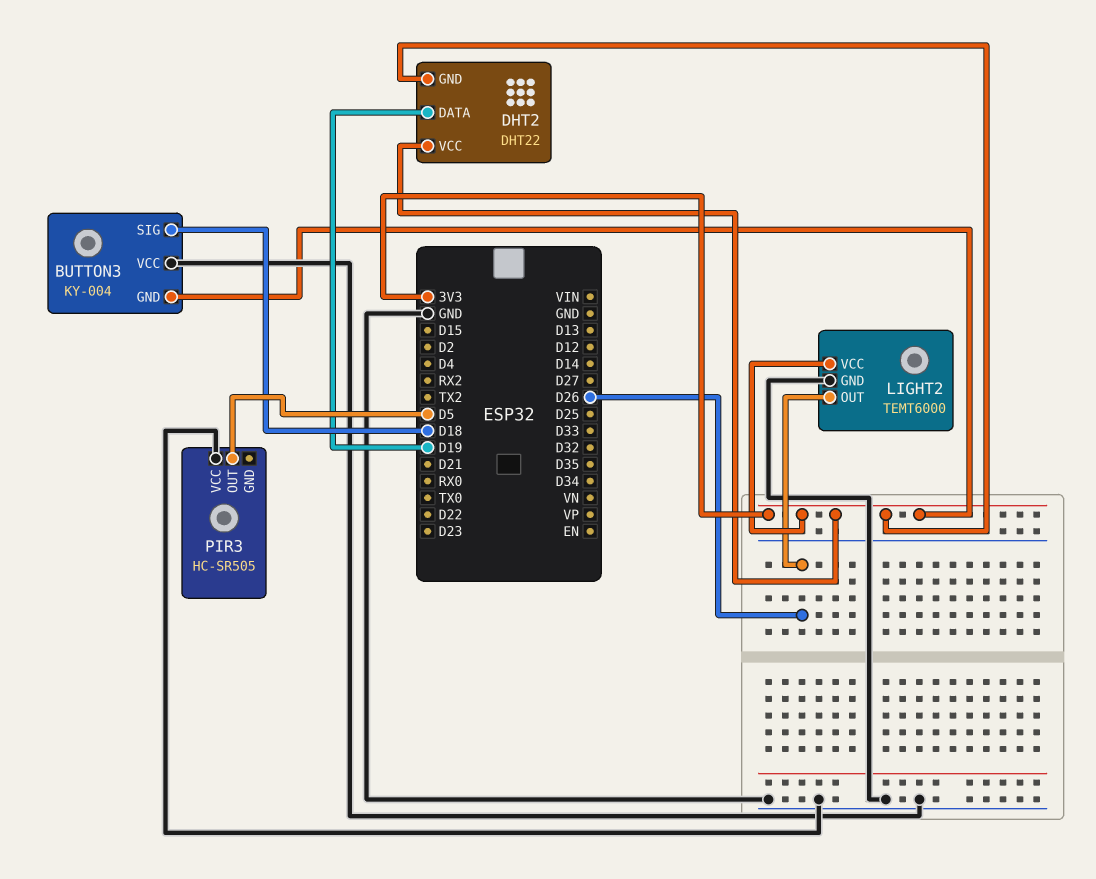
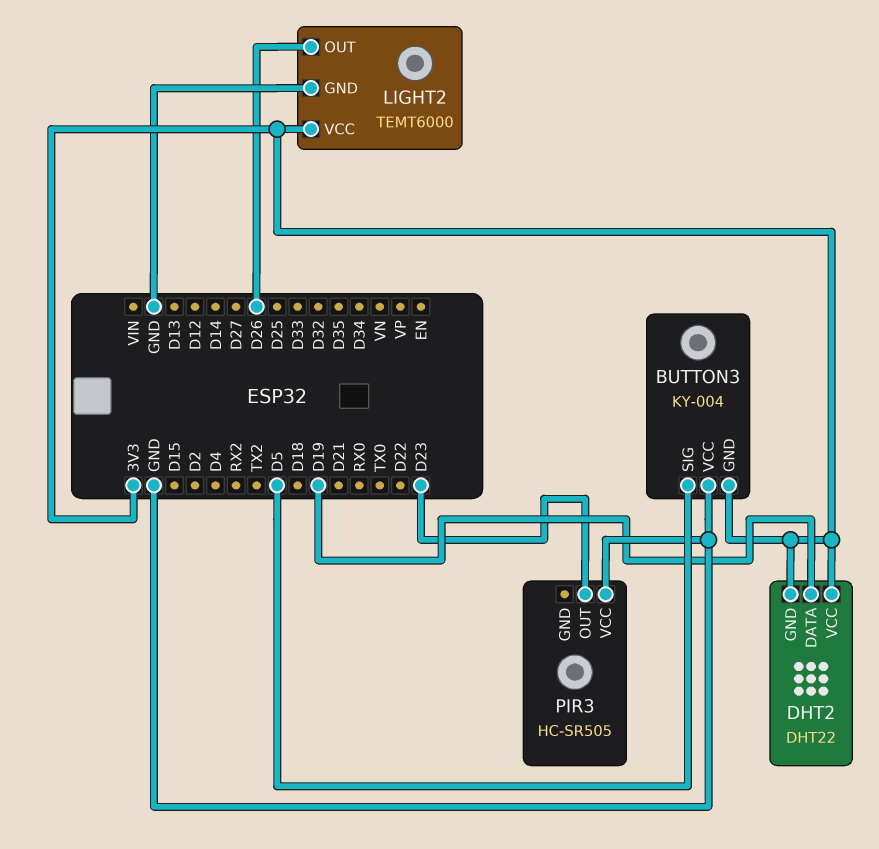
BUTTON3 pin SIG: D18 -> D5
PIR3 pin OUT: D5 -> D23

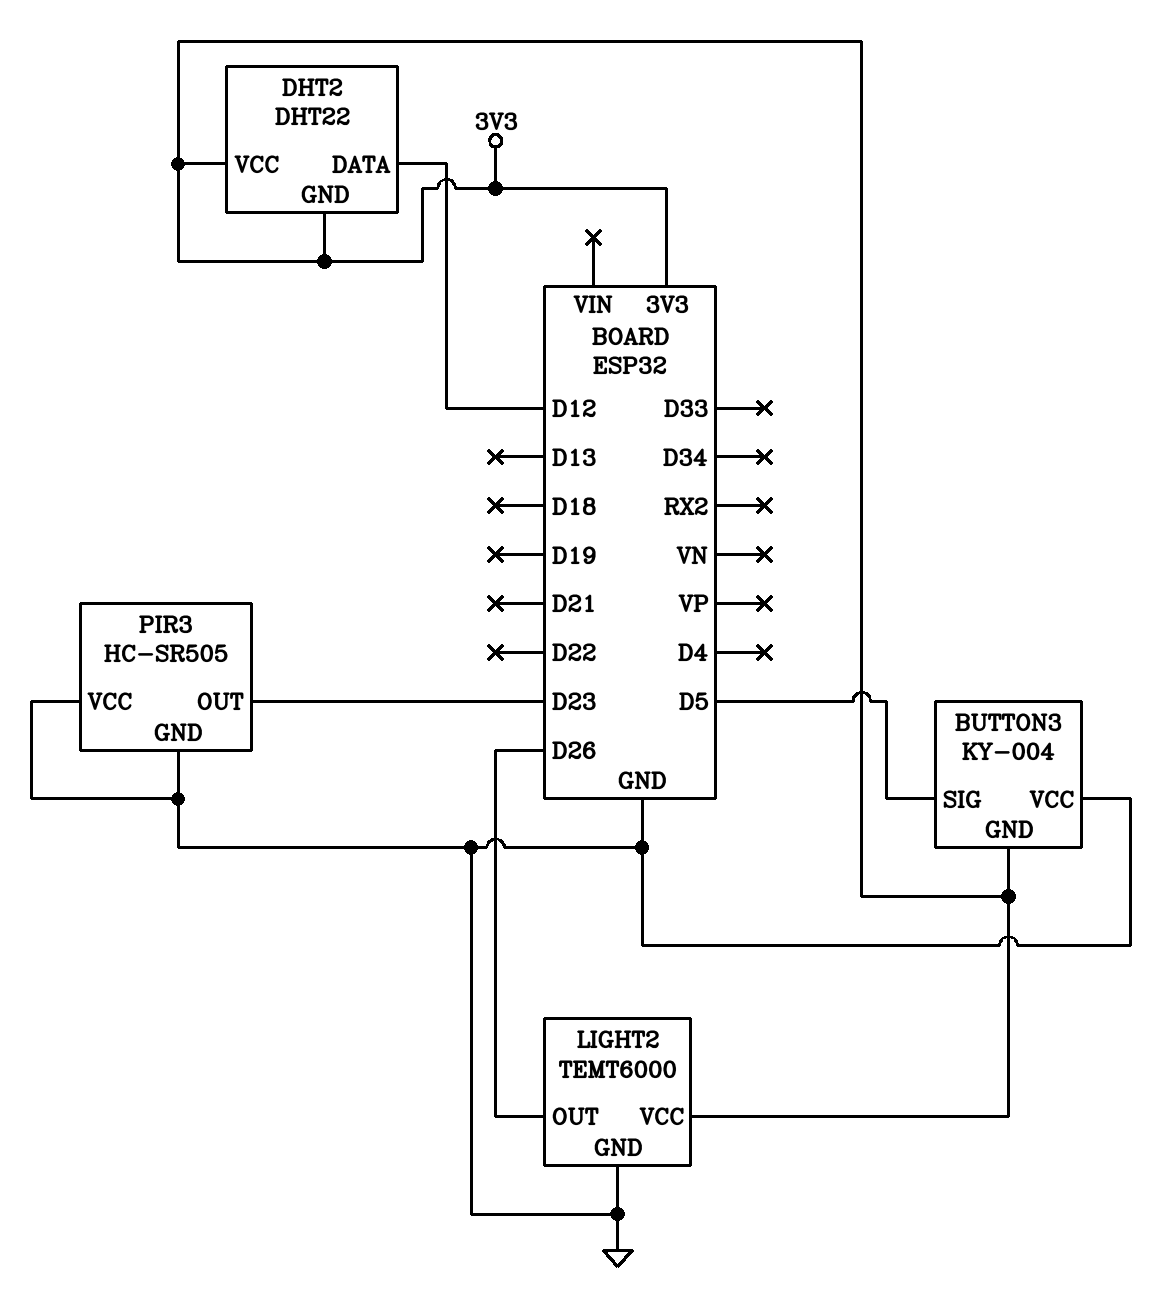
DHT2 pin DATA: D19 -> D12
PIR3 pin GND: none -> GND

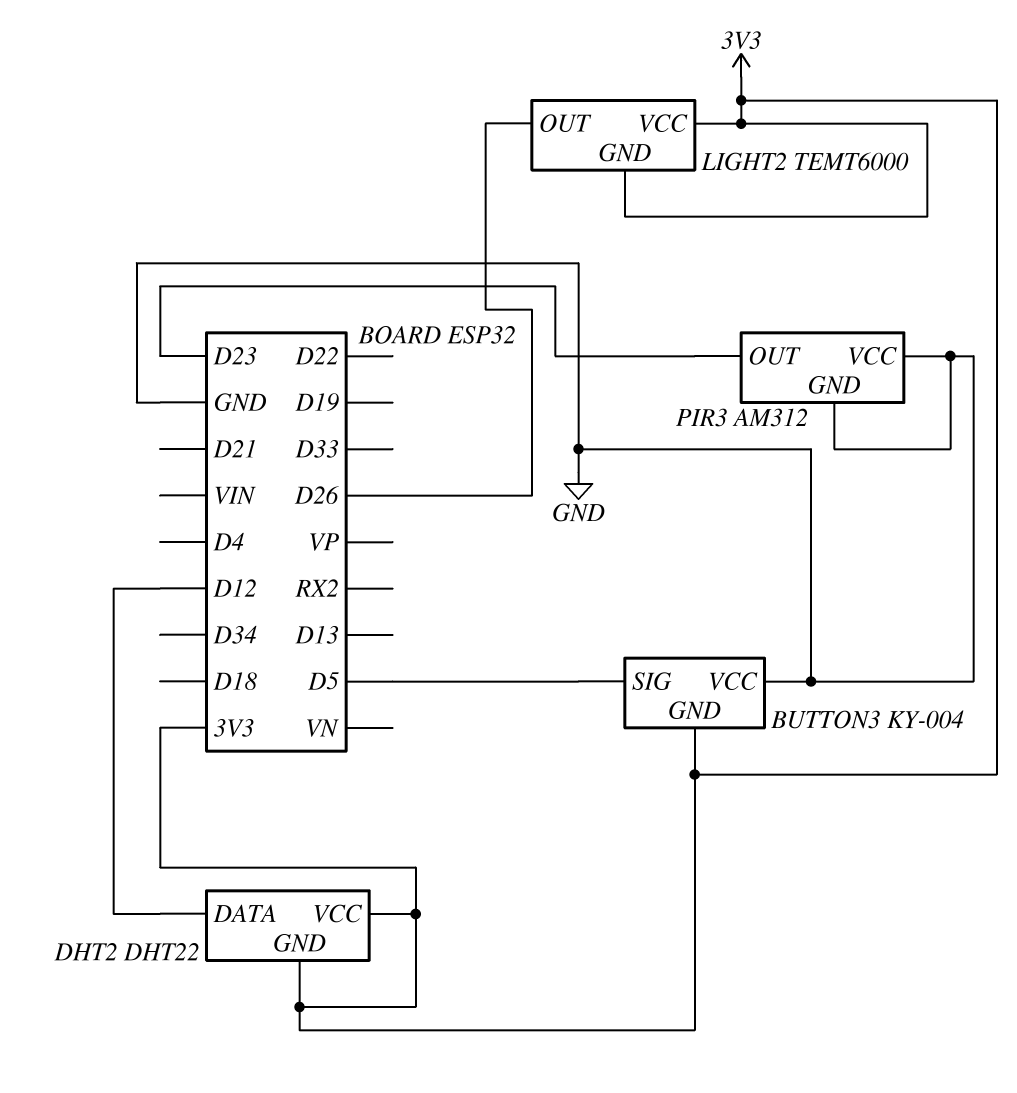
LIGHT2 pin GND: GND -> 3V3
PIR3: HC-SR505 -> AM312

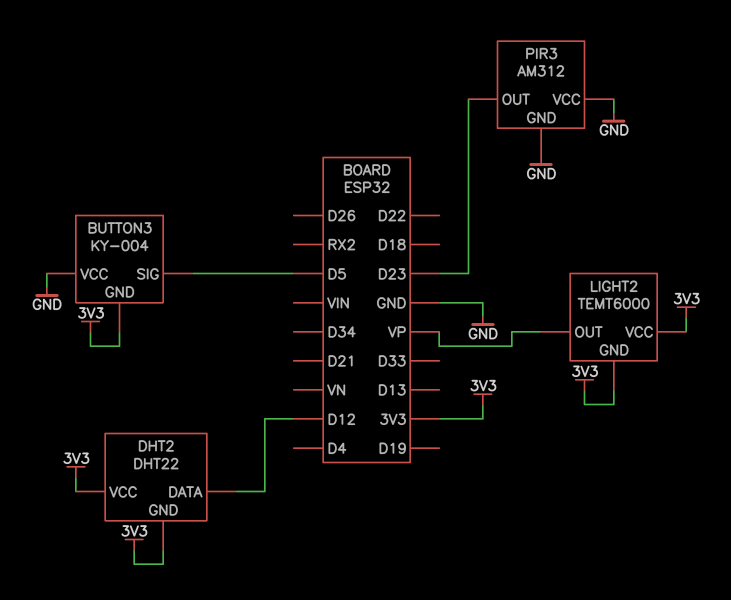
LIGHT2 pin OUT: D26 -> VP

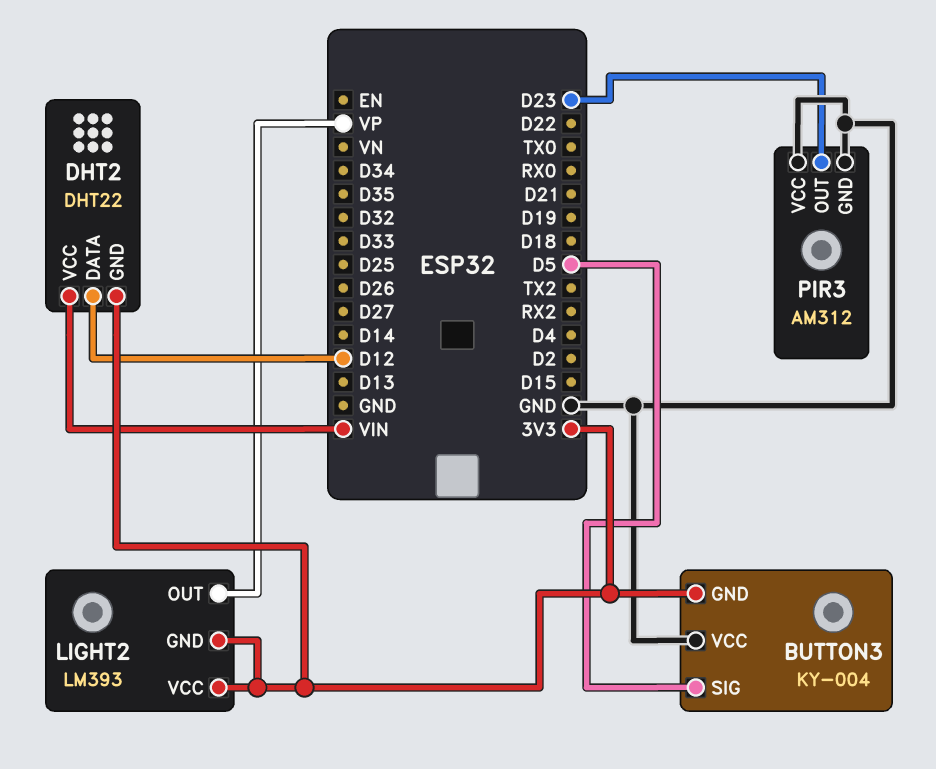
DHT2 pin VCC: 3V3 -> VIN
LIGHT2: TEMT6000 -> LM393

